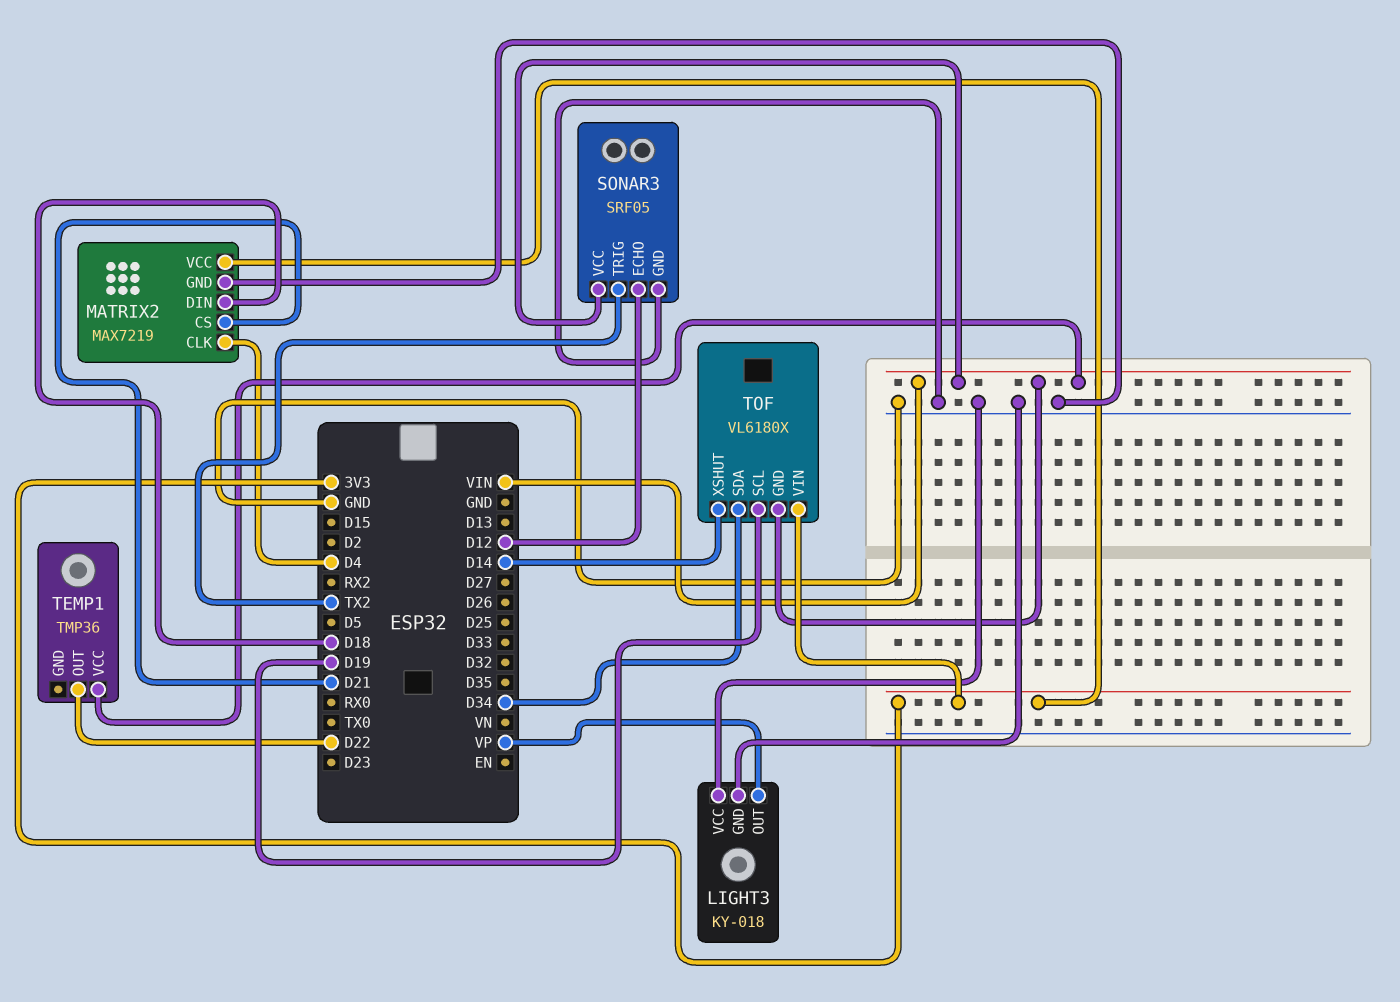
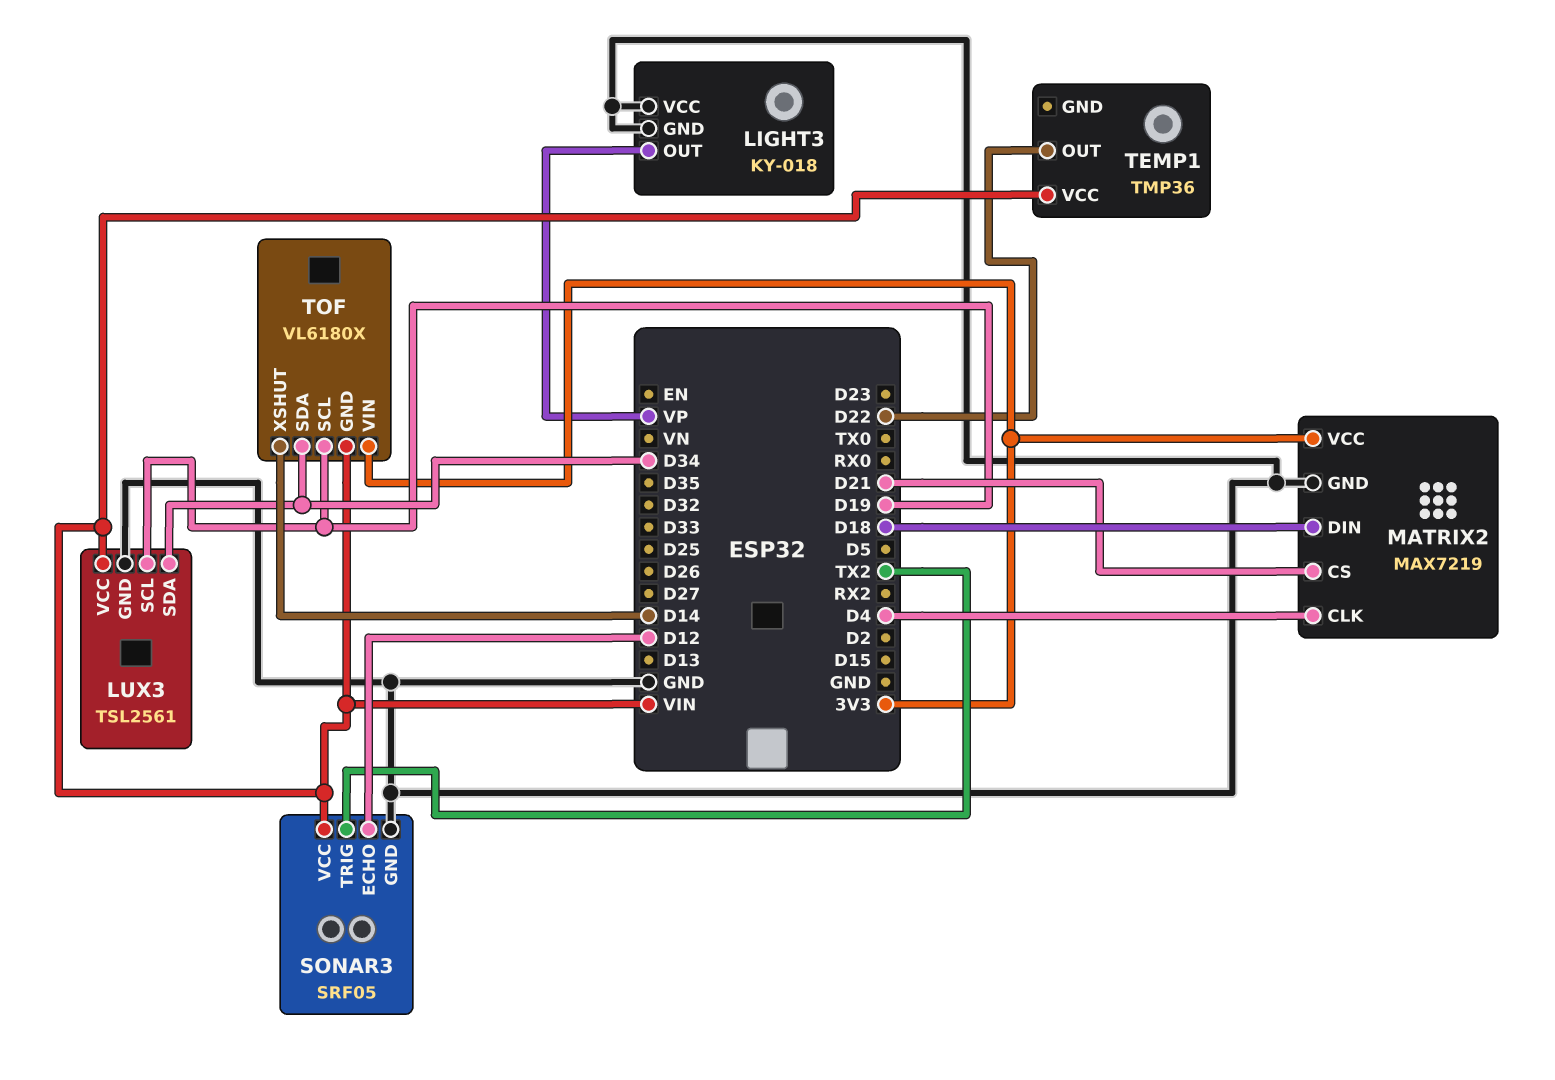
LUX3: none -> TSL2561
LUX3 pin GND: none -> GND
LUX3 pin SCL: none -> D19
LUX3 pin SDA: none -> D34
LUX3 pin VCC: none -> VIN

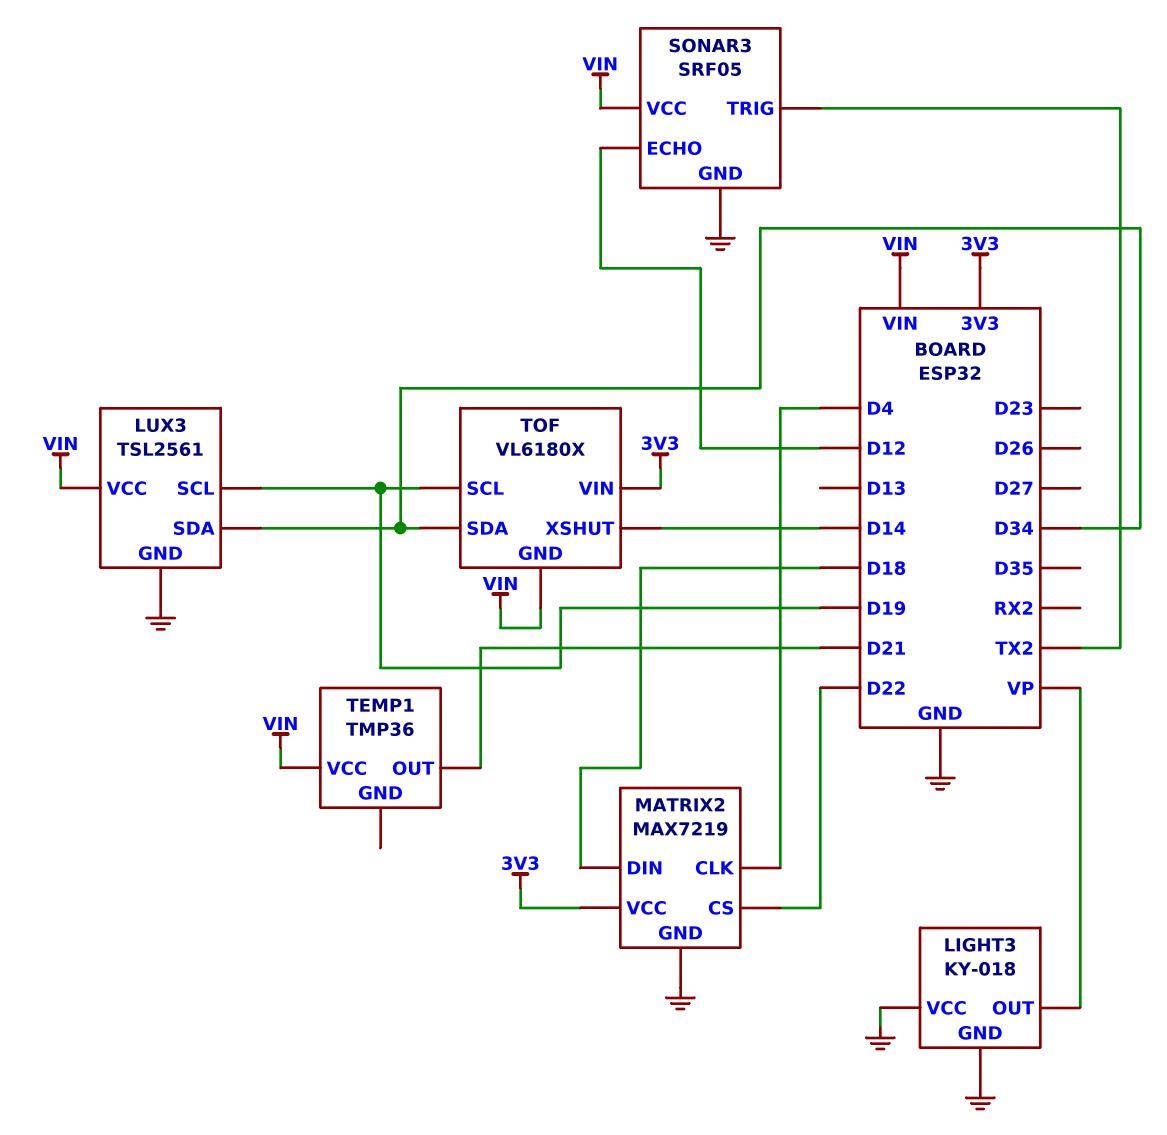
MATRIX2 pin CS: D21 -> D22
TEMP1 pin OUT: D22 -> D21

